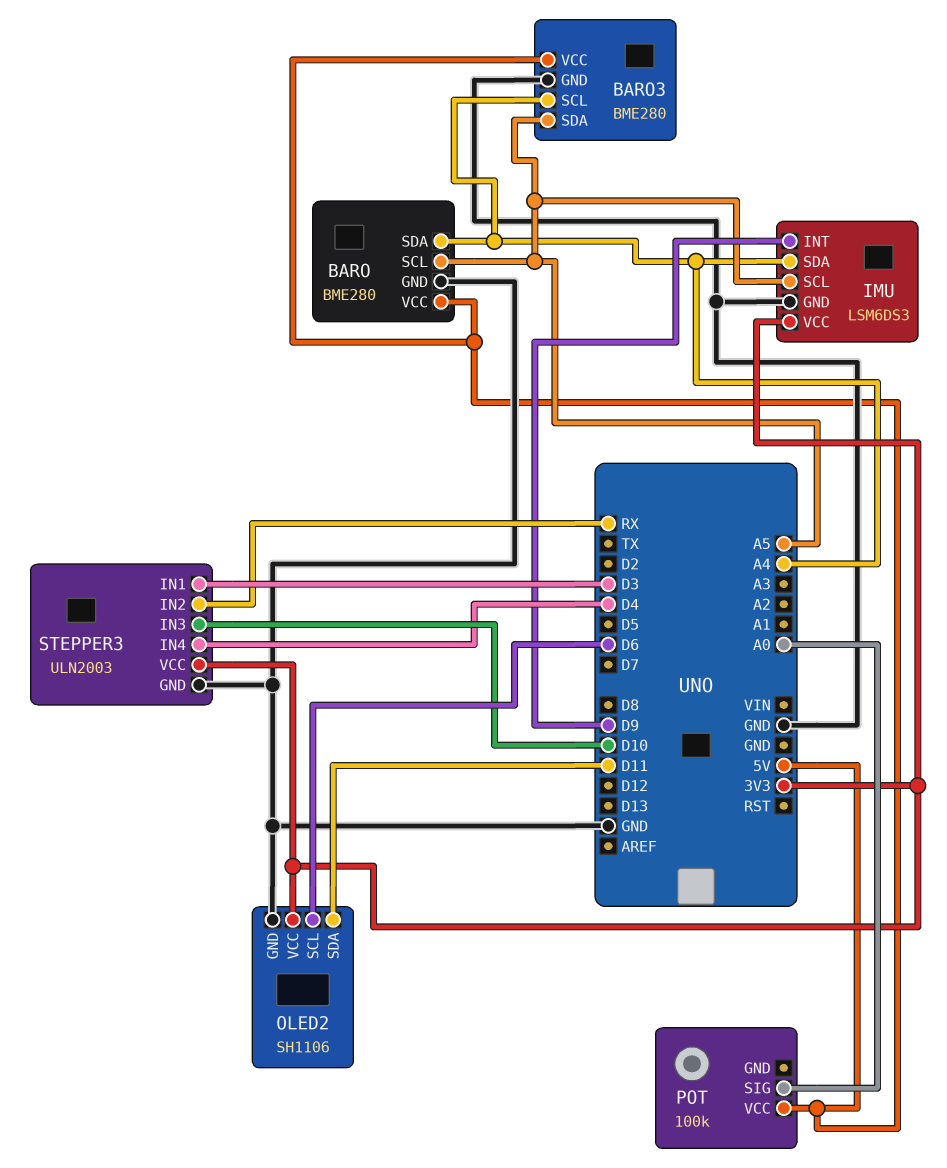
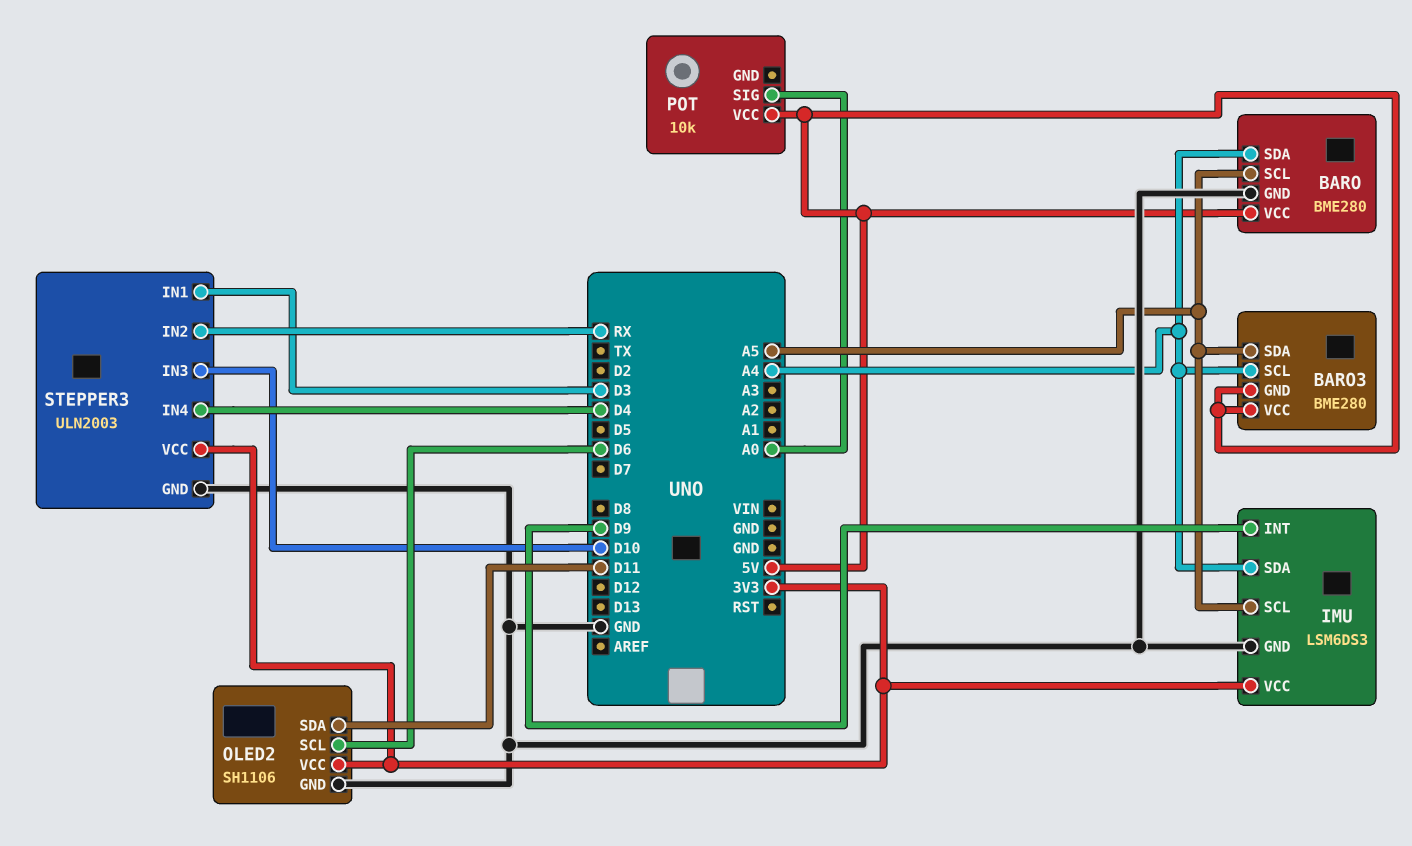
BARO3 pin GND: GND -> 5V
POT: 100k -> 10k

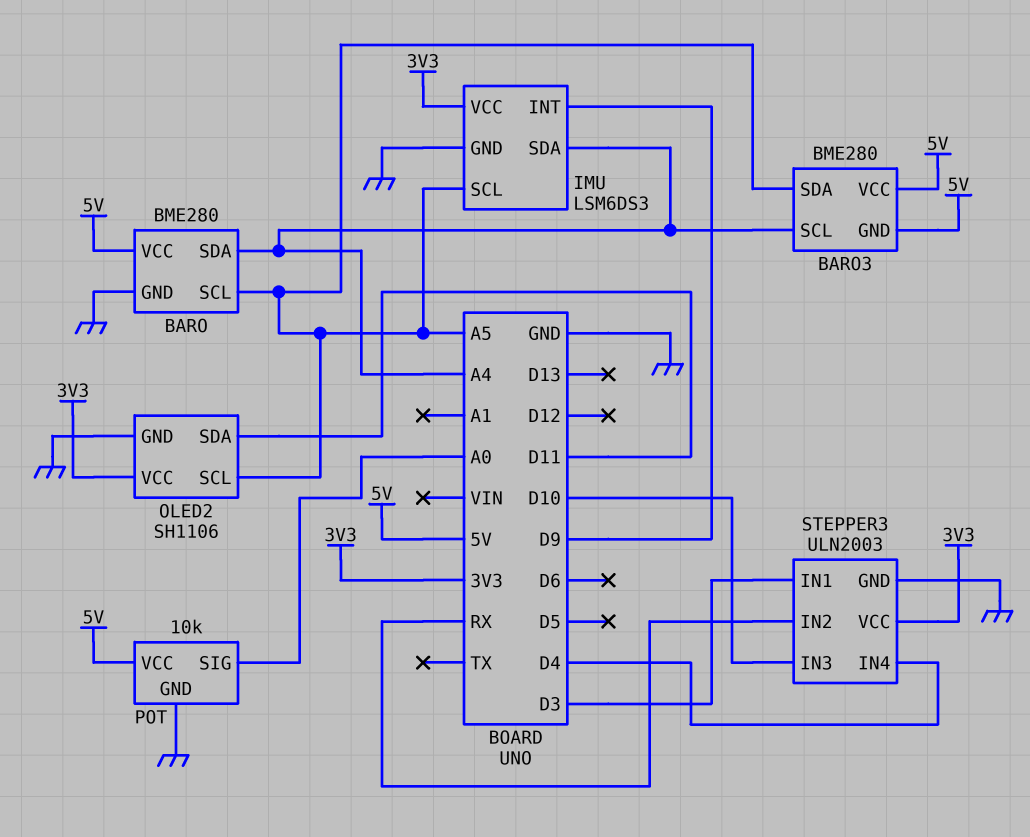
OLED2 pin SCL: D6 -> A5
POT pin GND: none -> GND

